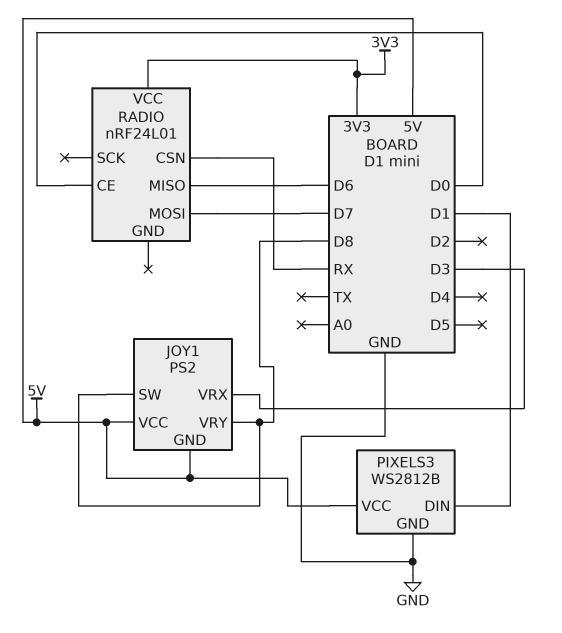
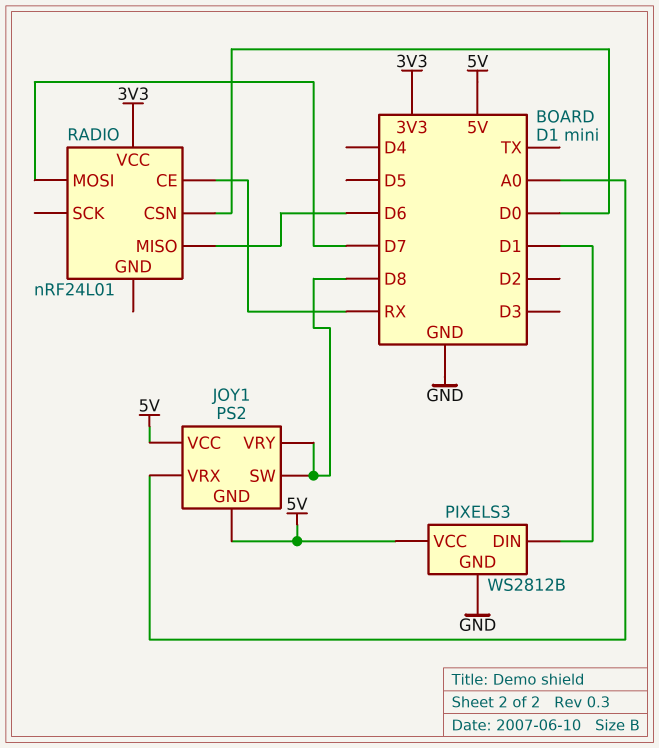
JOY1 pin VRX: D3 -> A0
RADIO pin CE: D0 -> RX
RADIO pin CSN: RX -> D0

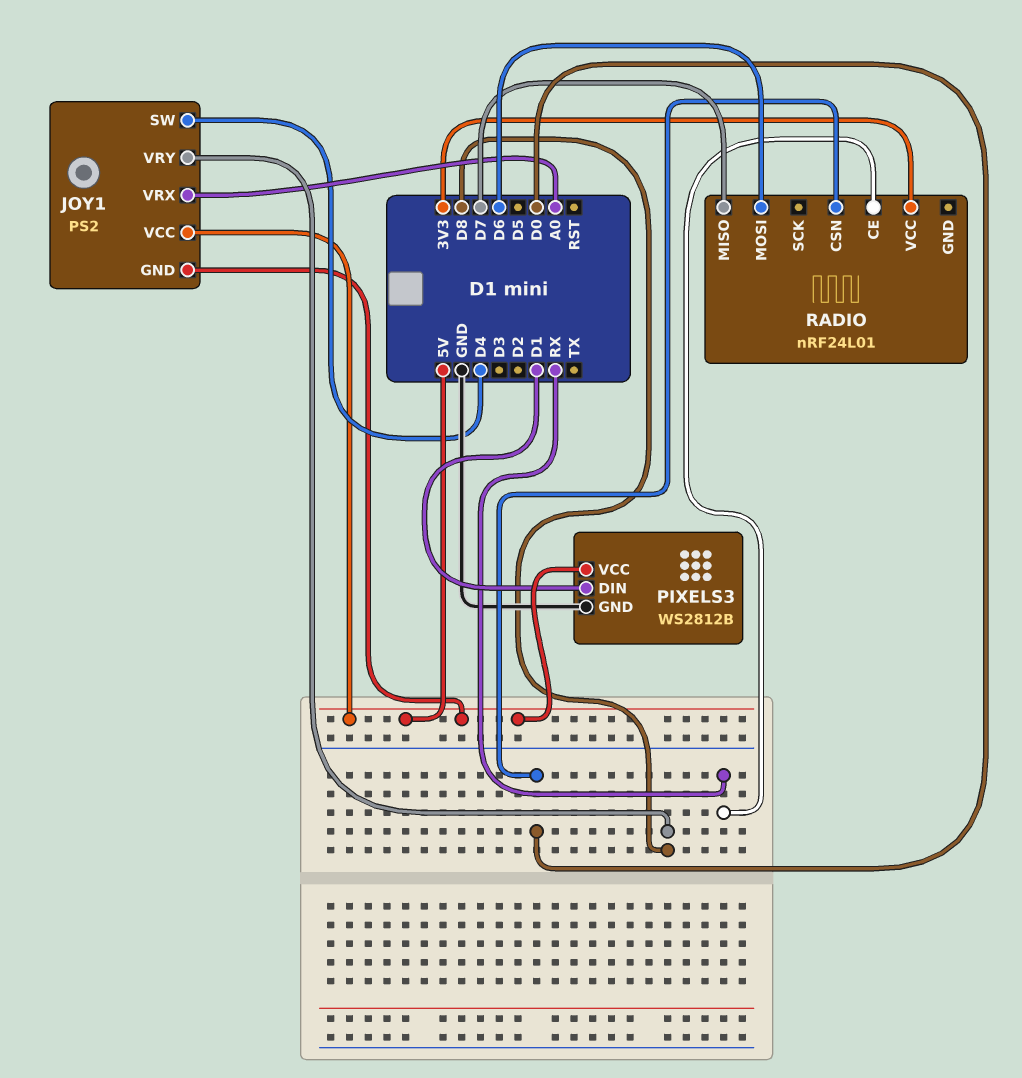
JOY1 pin SW: D8 -> D4
RADIO pin MISO: D6 -> D7
RADIO pin MOSI: D7 -> D6

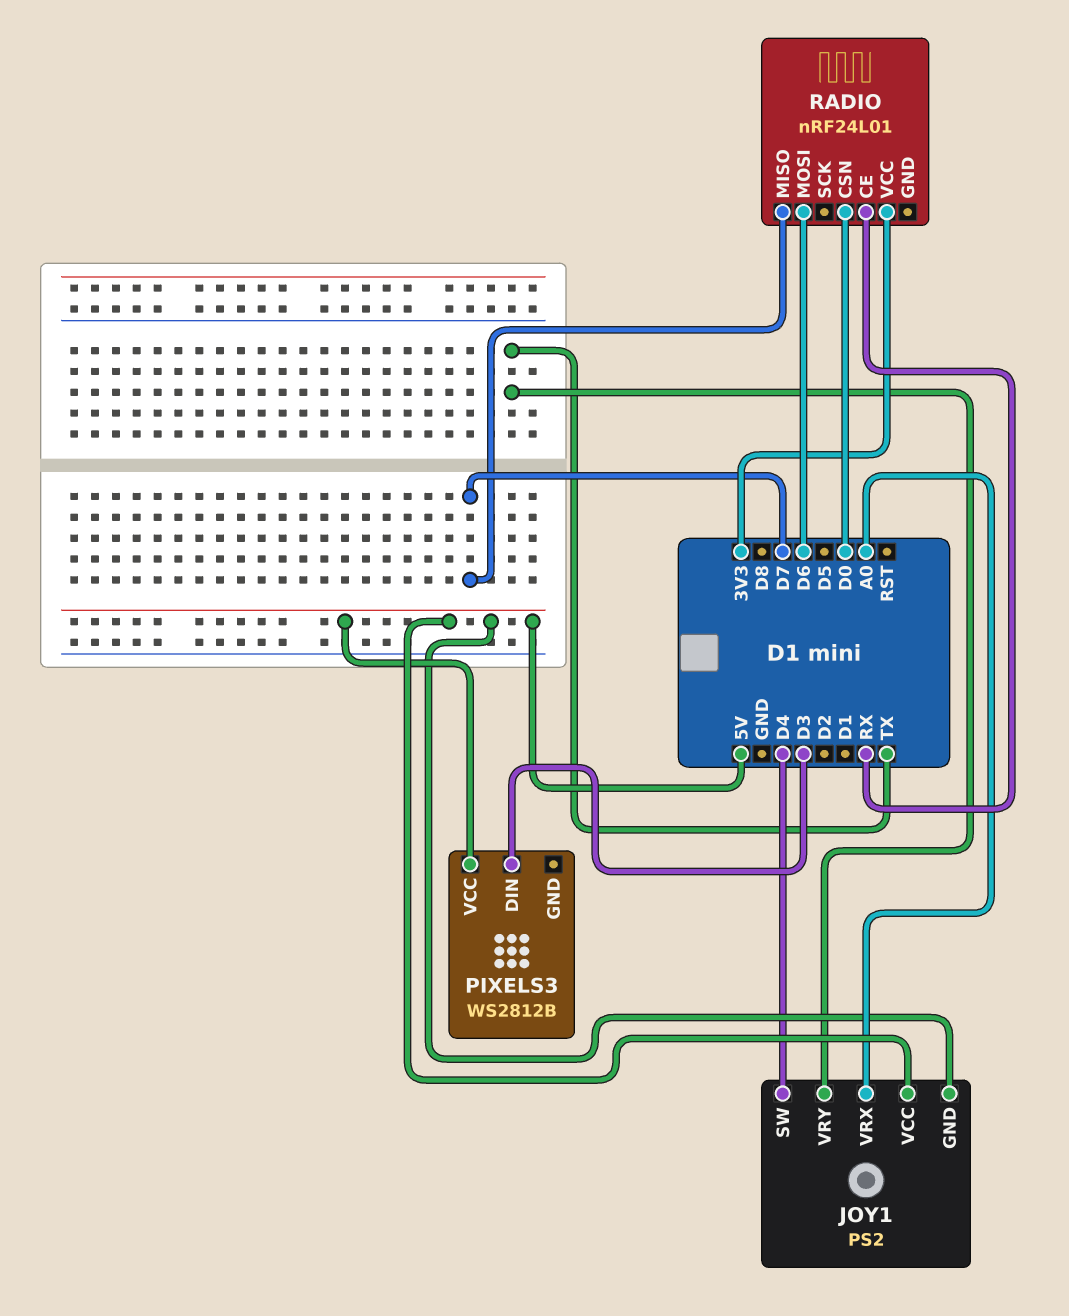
JOY1 pin VRY: D8 -> TX
PIXELS3 pin DIN: D1 -> D3
PIXELS3 pin GND: GND -> none

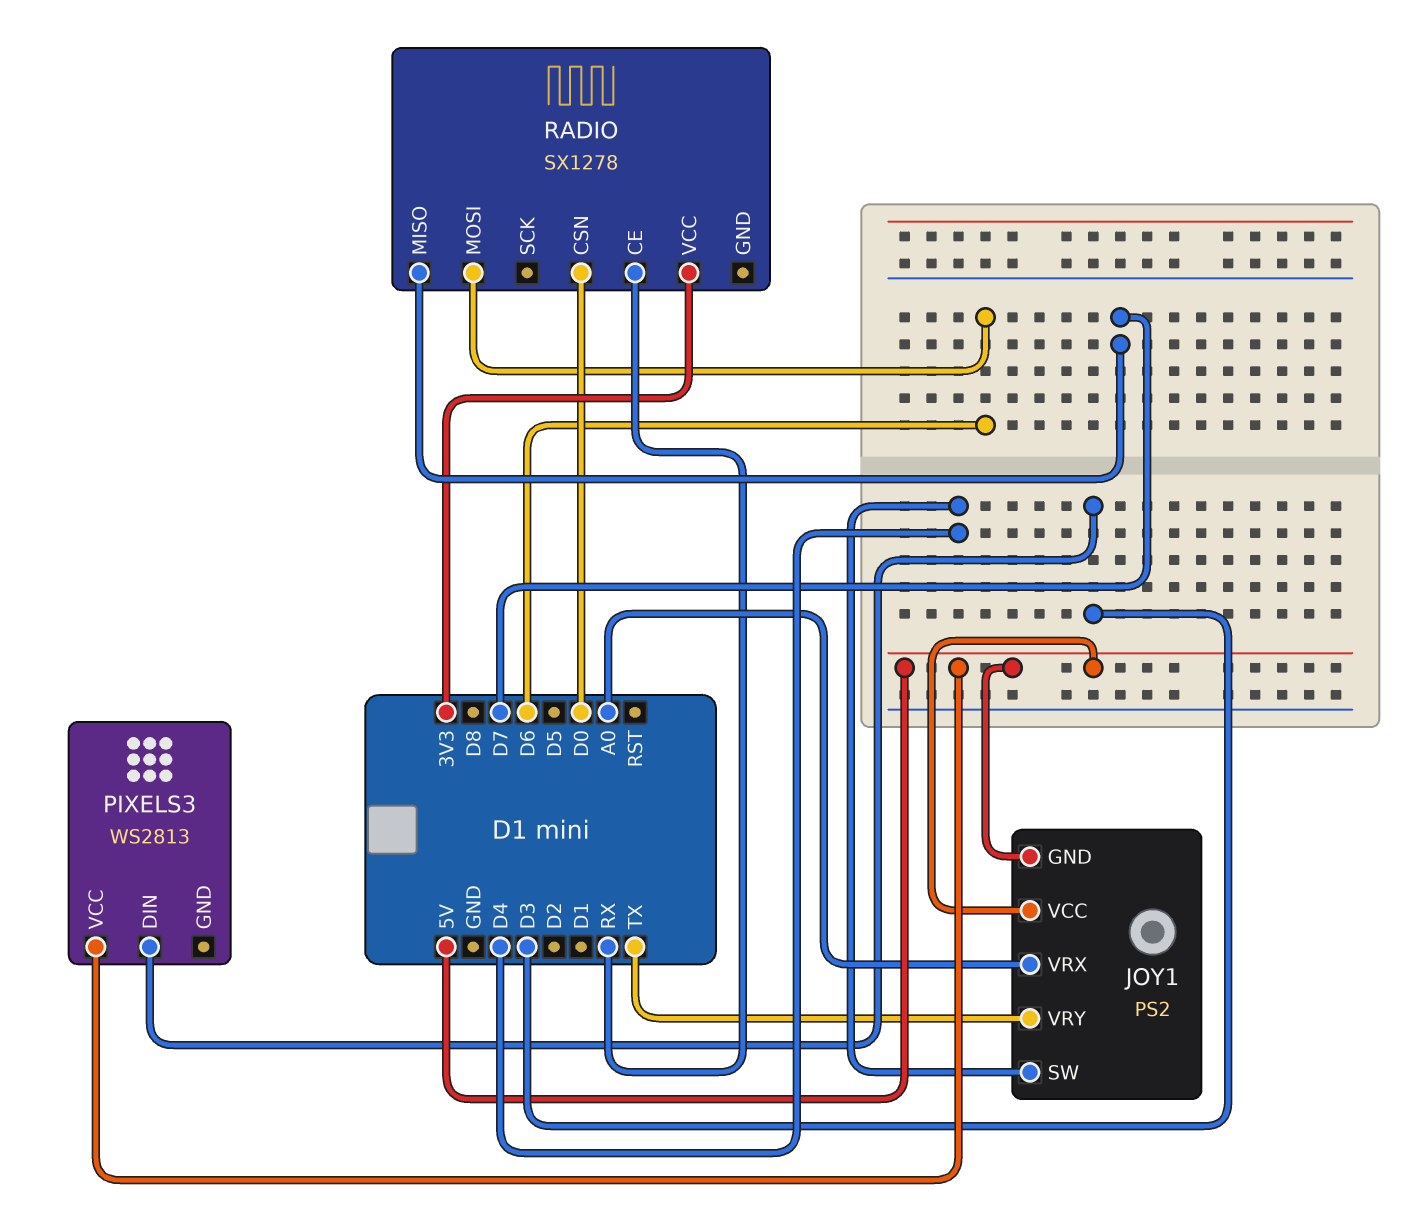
PIXELS3: WS2812B -> WS2813
RADIO: nRF24L01 -> SX1278

